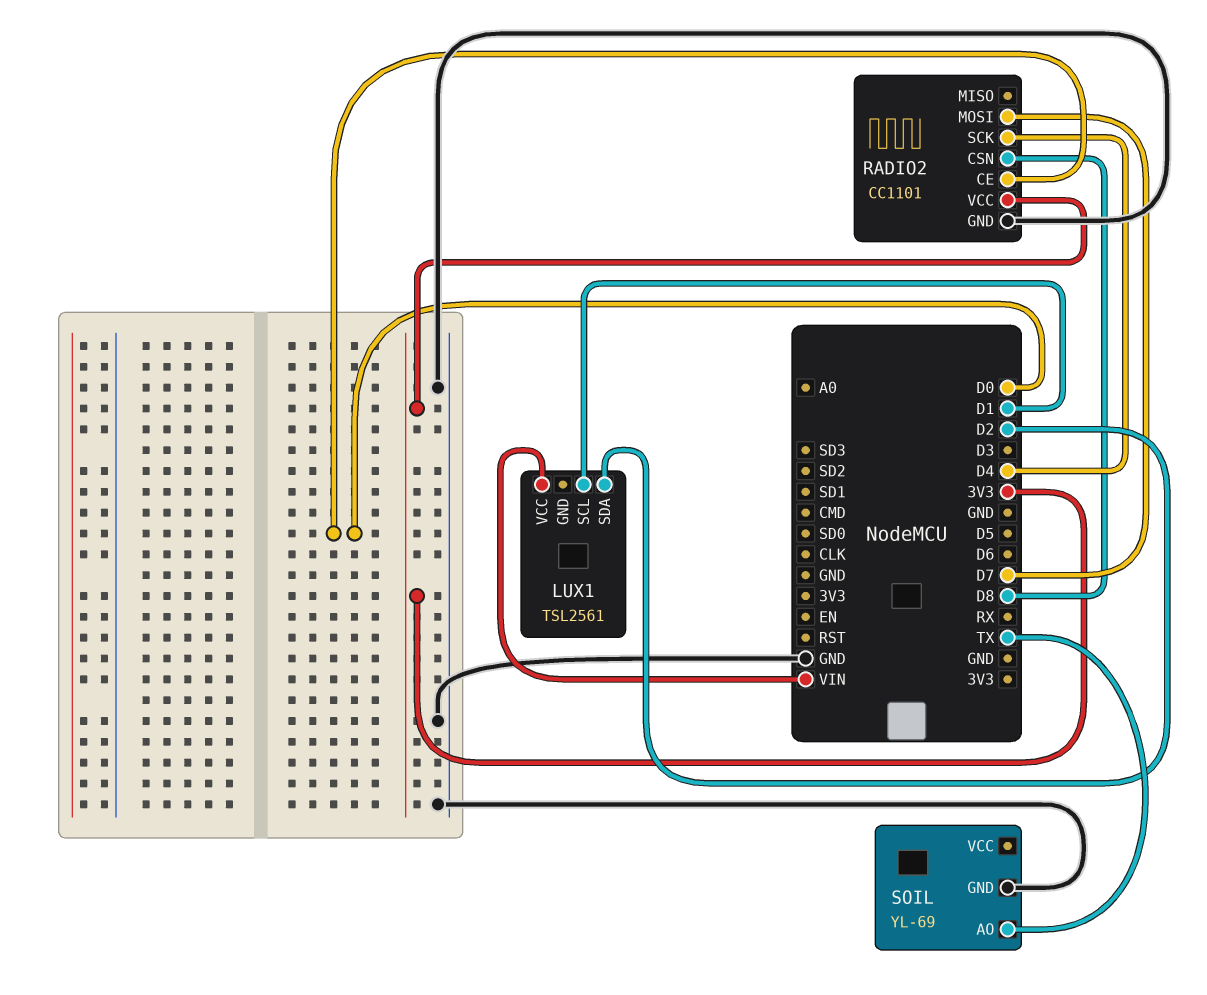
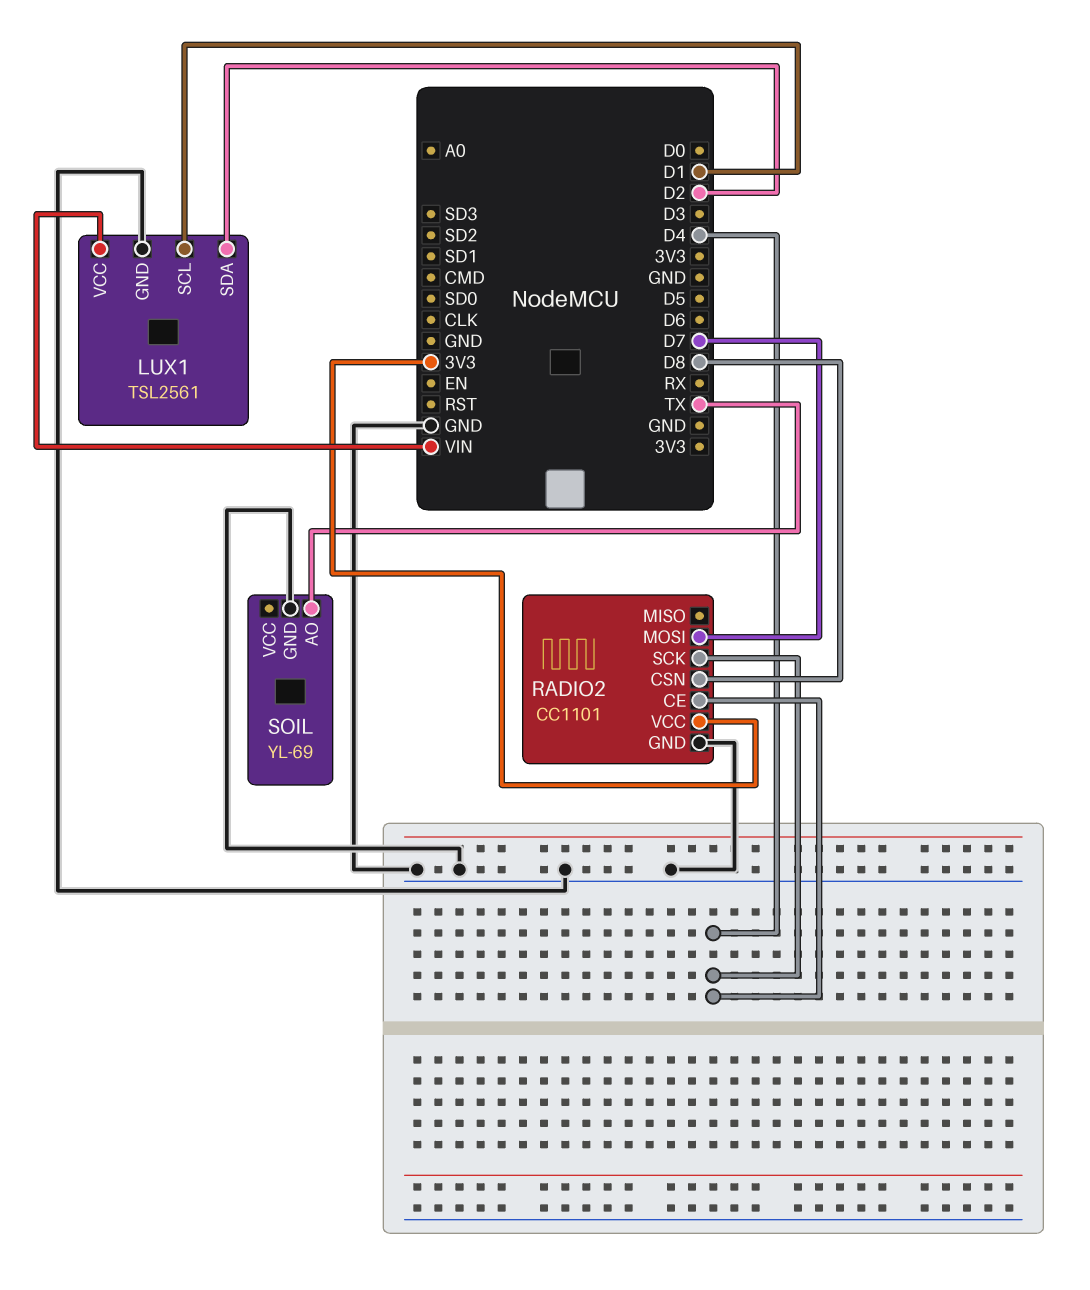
LUX1 pin GND: none -> GND
RADIO2 pin CE: D0 -> D4

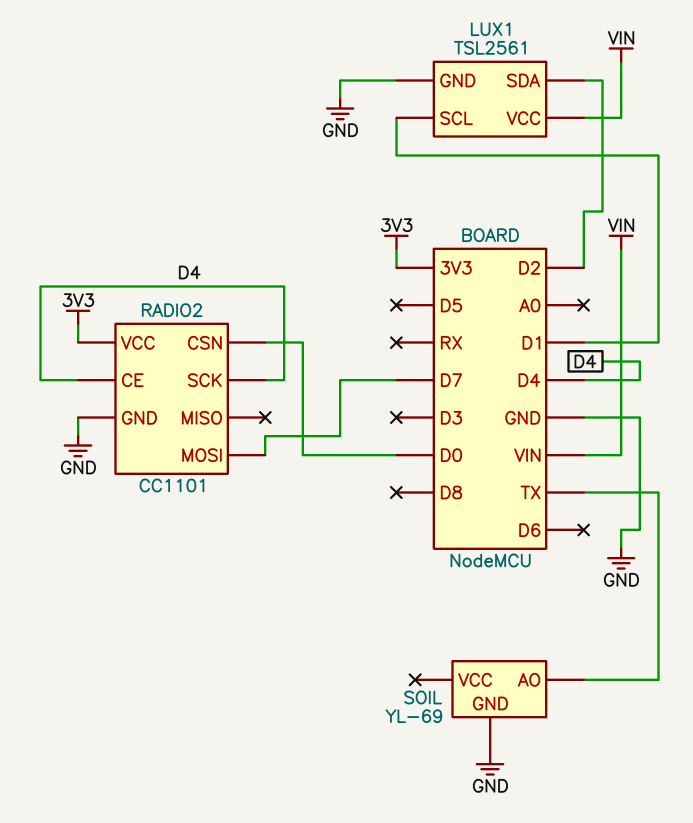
RADIO2 pin CSN: D8 -> D0

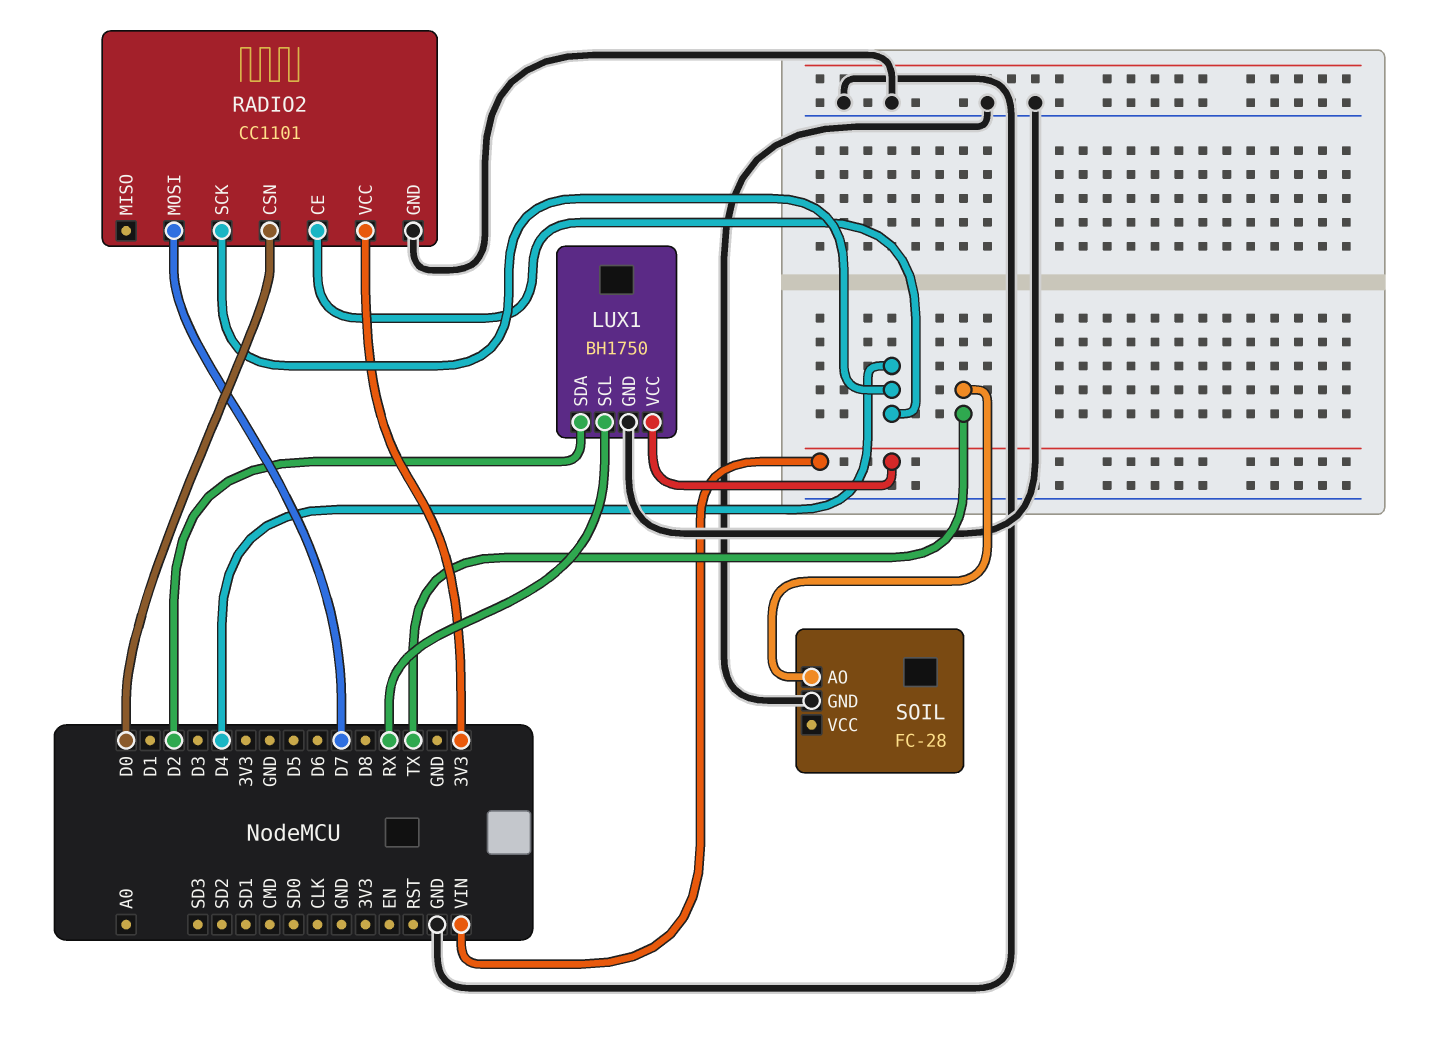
LUX1: TSL2561 -> BH1750
LUX1 pin SCL: D1 -> RX
SOIL: YL-69 -> FC-28

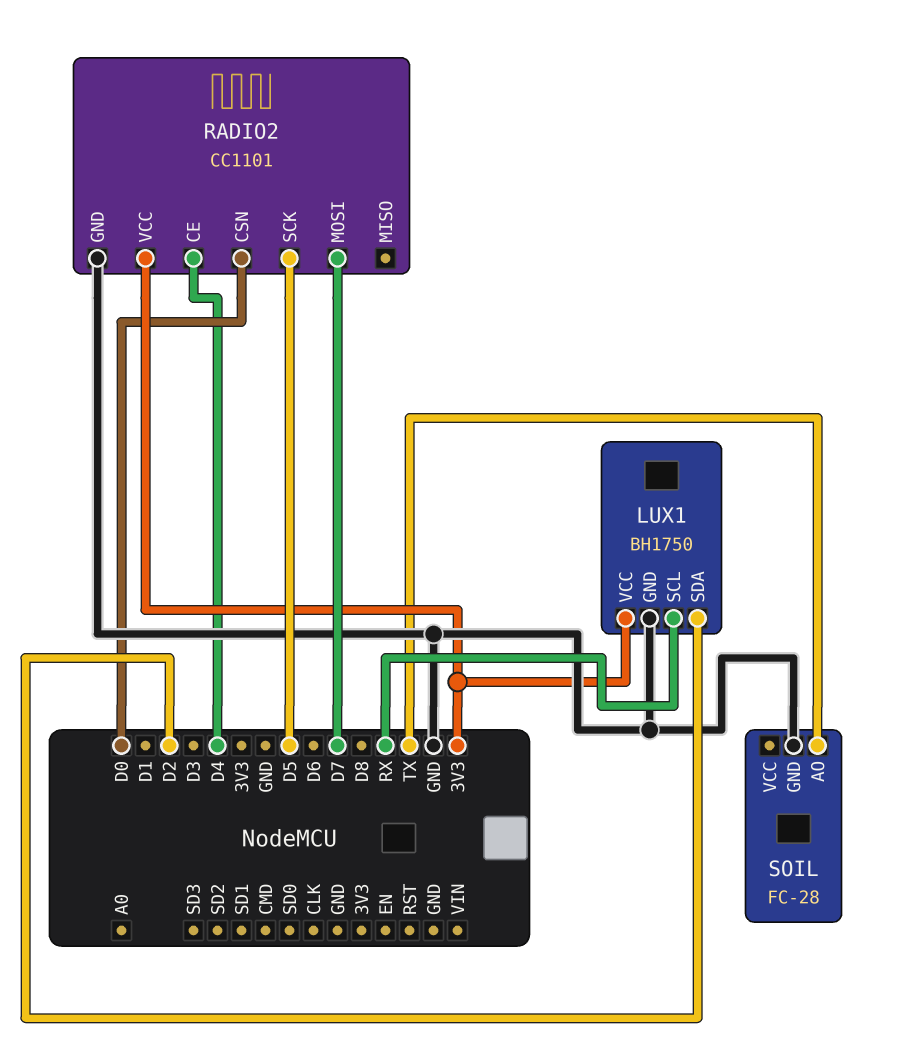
LUX1 pin VCC: VIN -> 3V3
RADIO2 pin SCK: D4 -> D5

